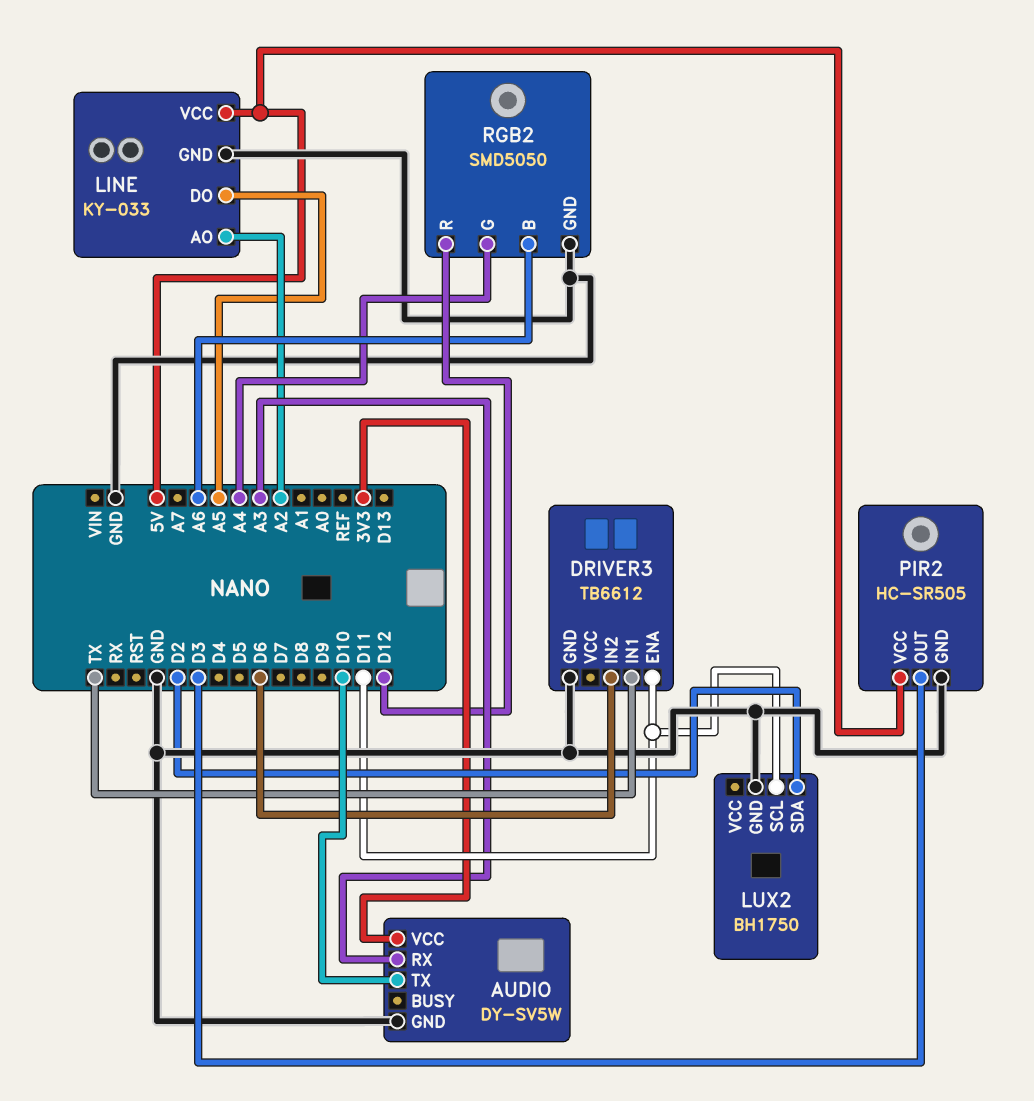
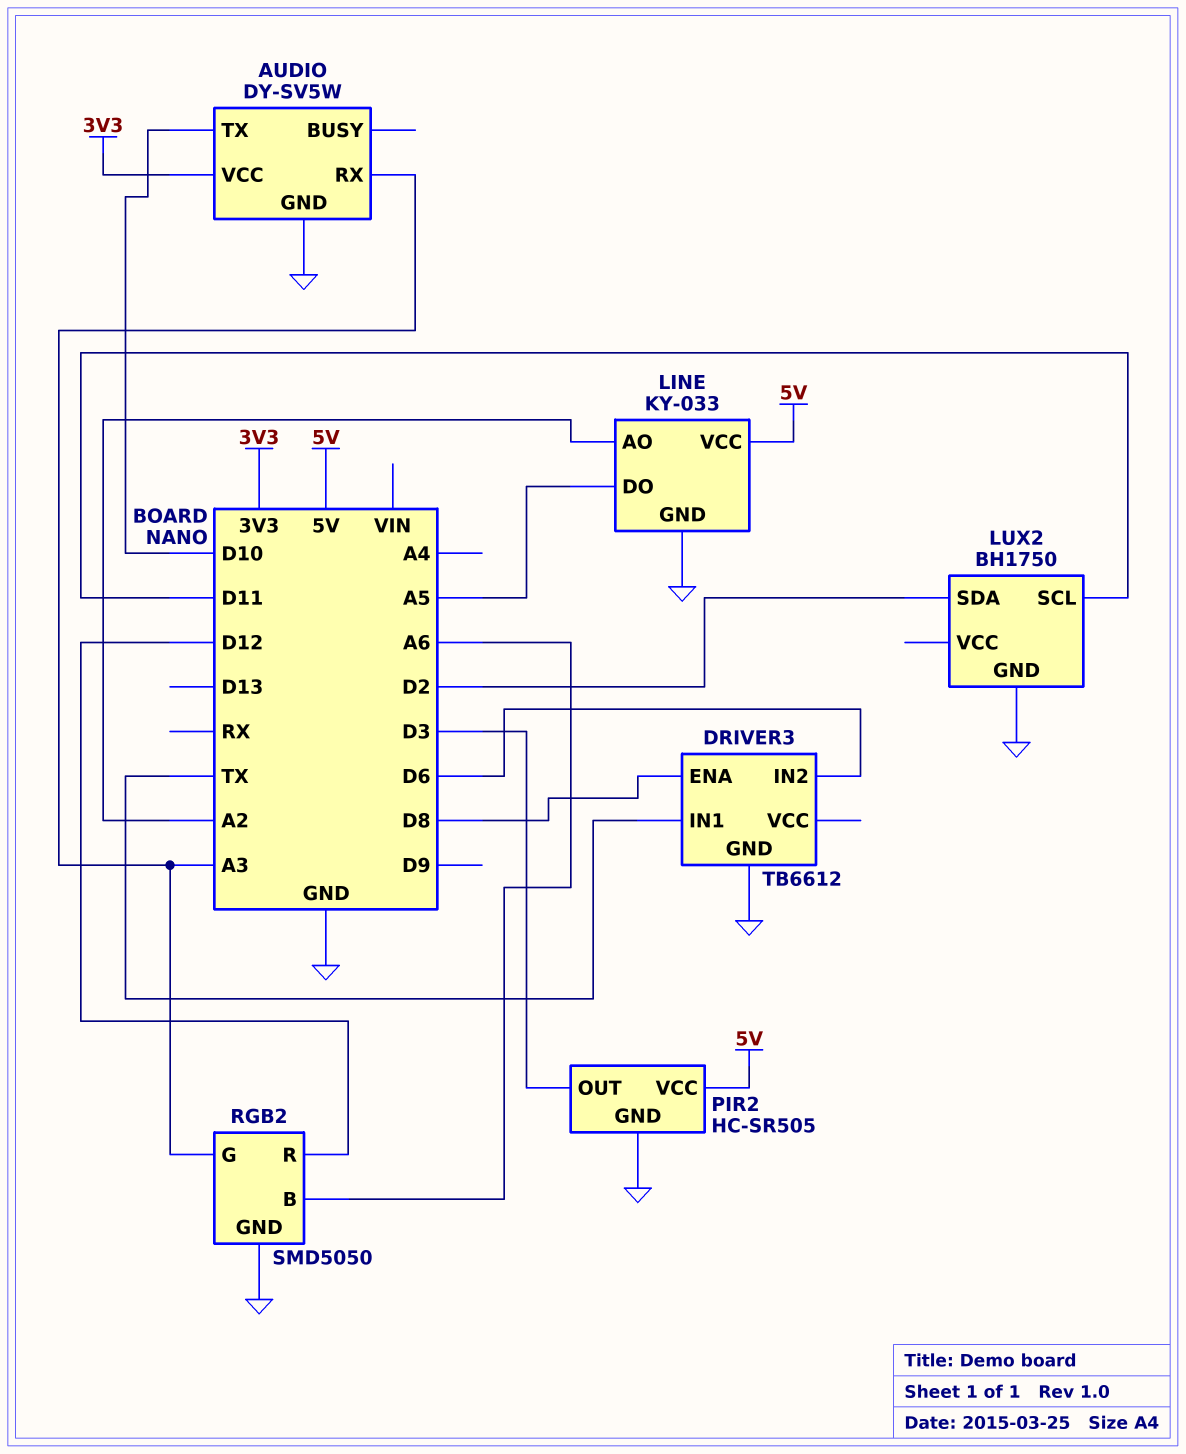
DRIVER3 pin ENA: D11 -> D8
RGB2 pin G: A4 -> A3

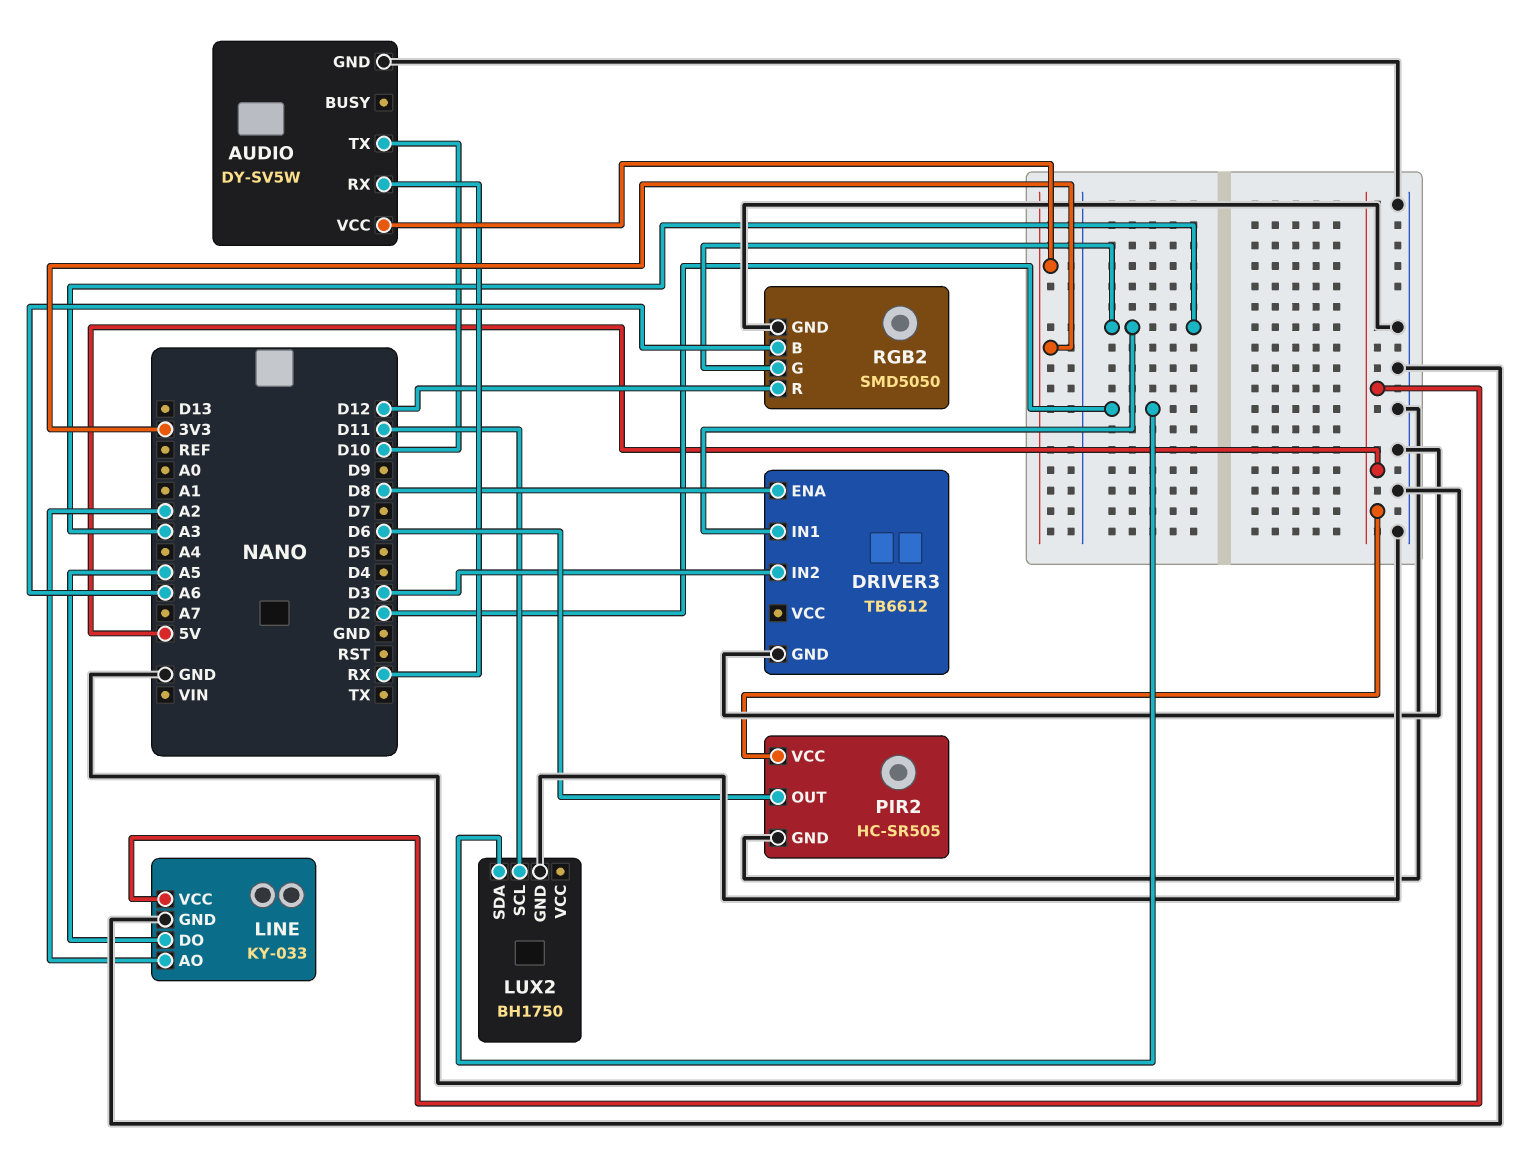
AUDIO pin RX: A3 -> RX
DRIVER3 pin IN1: TX -> A3
DRIVER3 pin IN2: D6 -> D3
PIR2 pin OUT: D3 -> D6

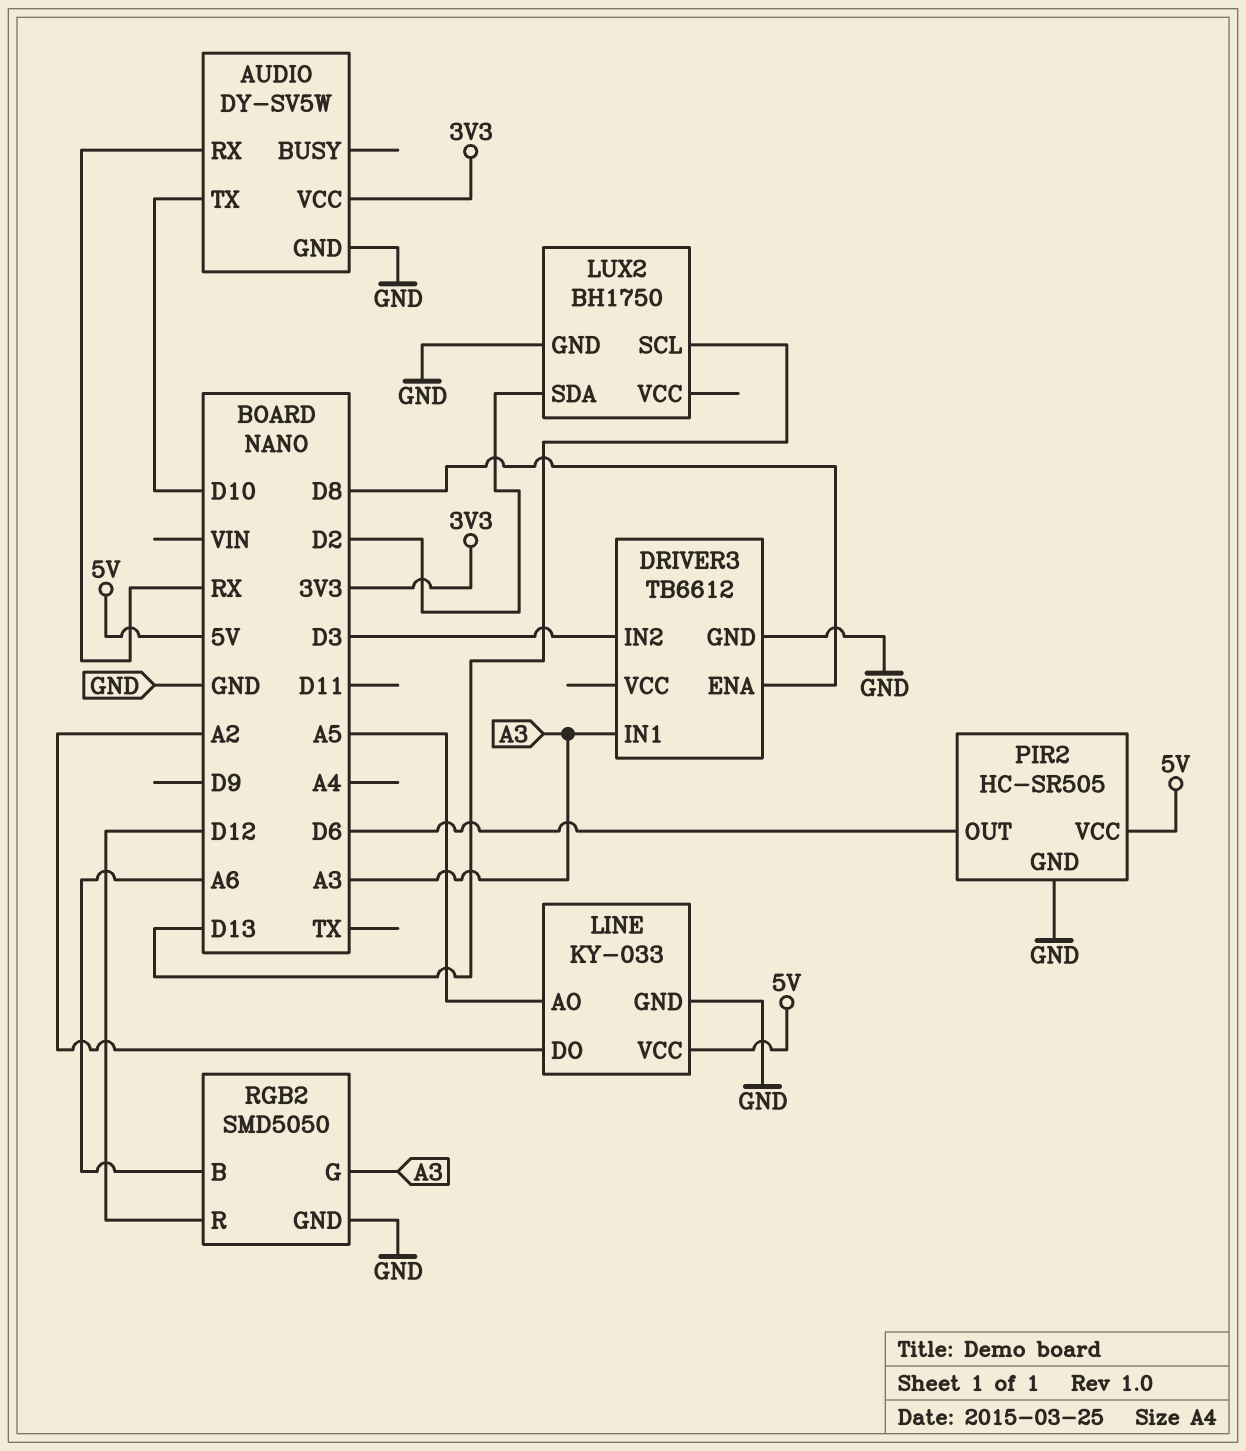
LINE pin AO: A2 -> A5
LINE pin DO: A5 -> A2
LUX2 pin SCL: D11 -> D13

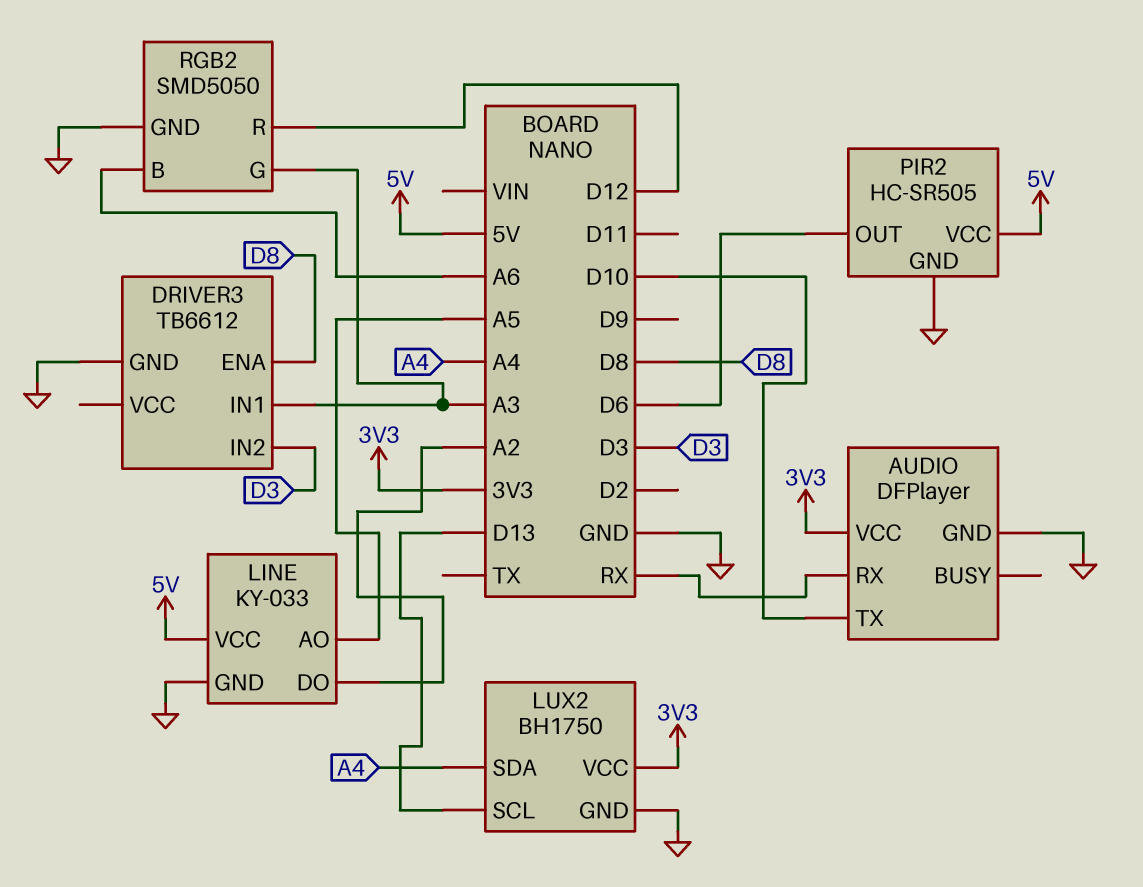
AUDIO: DY-SV5W -> DFPlayer
LUX2 pin SDA: D2 -> A4
LUX2 pin VCC: none -> 3V3

